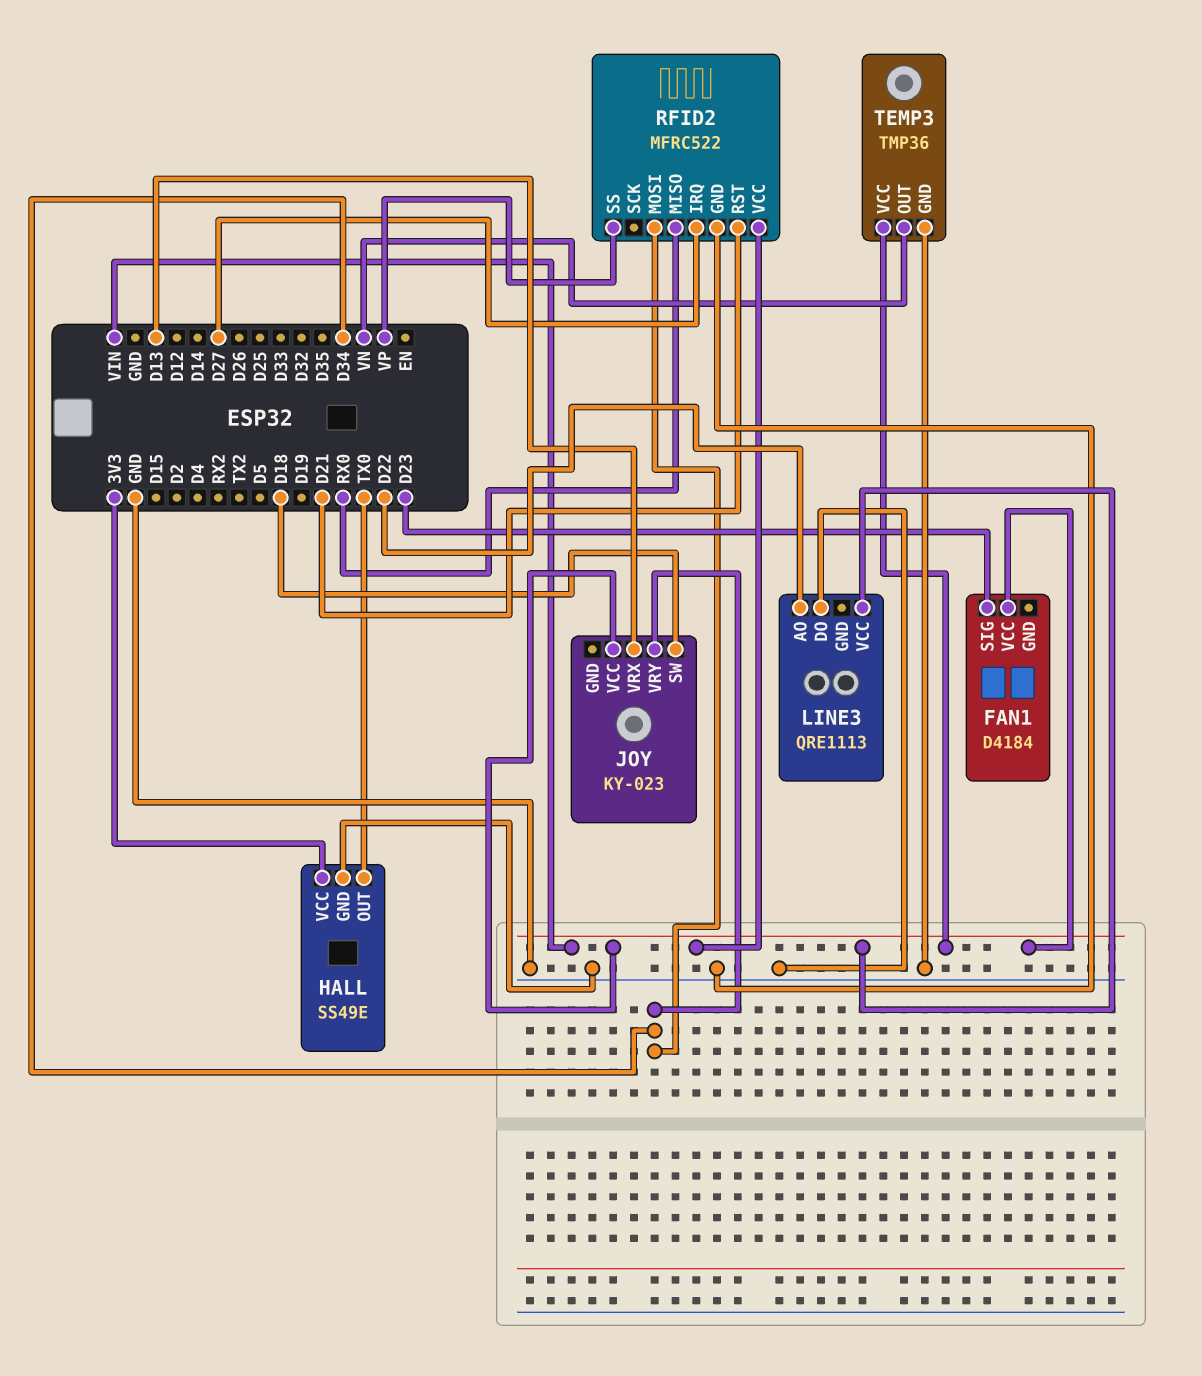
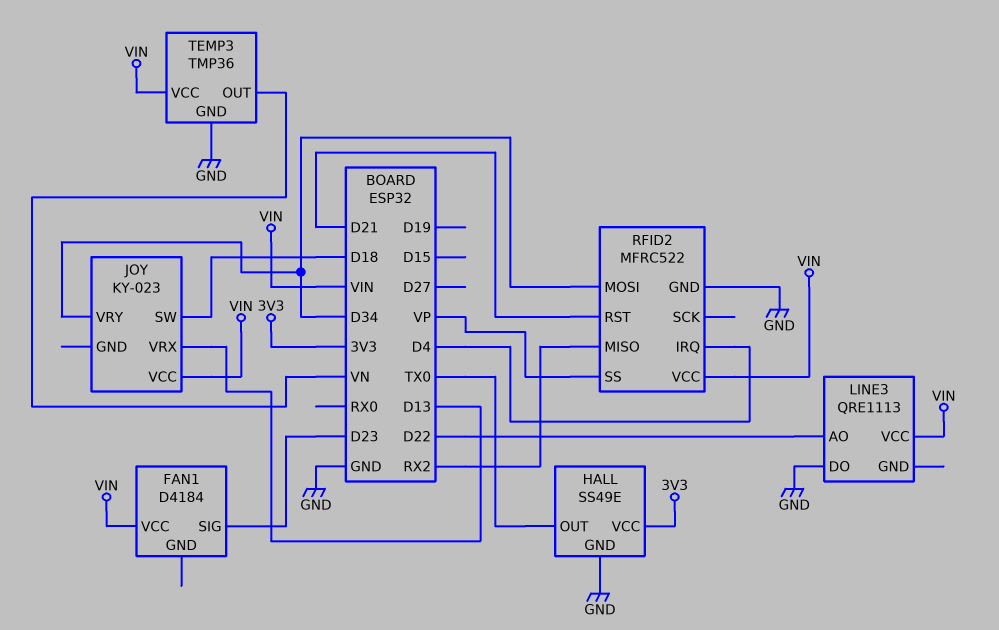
RFID2 pin IRQ: D27 -> D4
RFID2 pin MISO: RX0 -> RX2

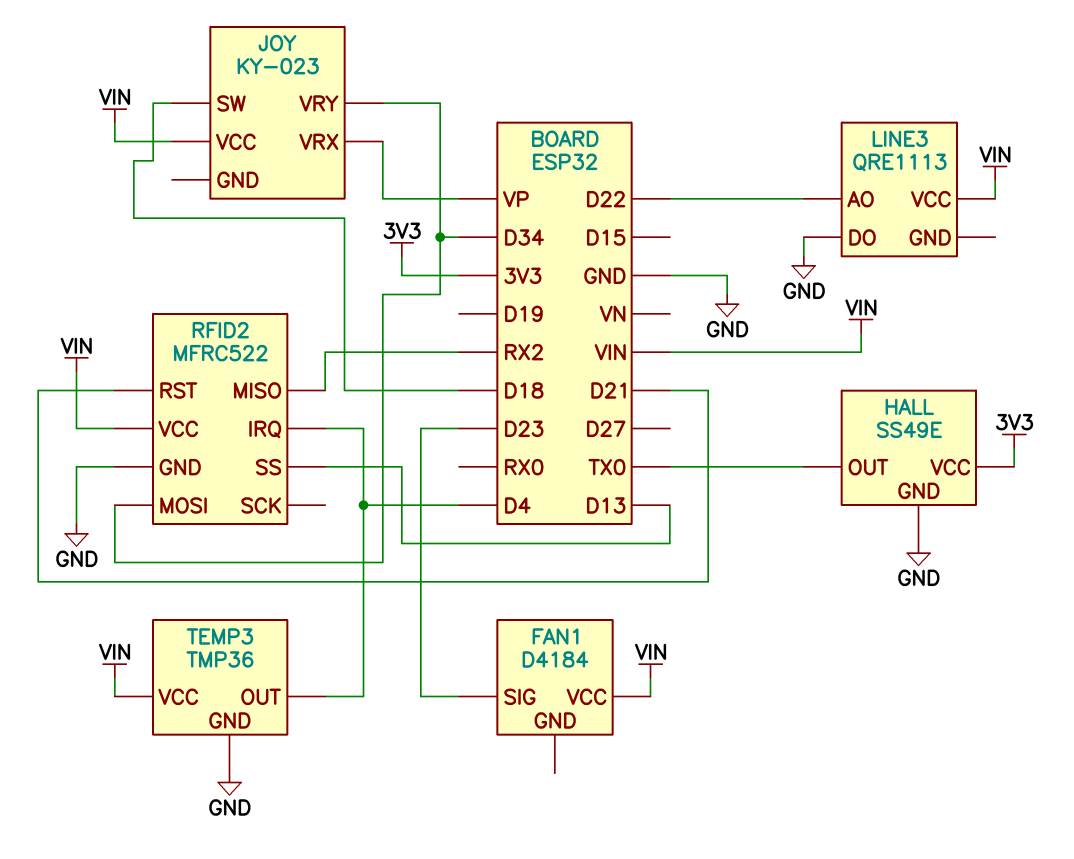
JOY pin VRX: D13 -> VP
RFID2 pin SS: VP -> D13
TEMP3 pin OUT: VN -> D4

